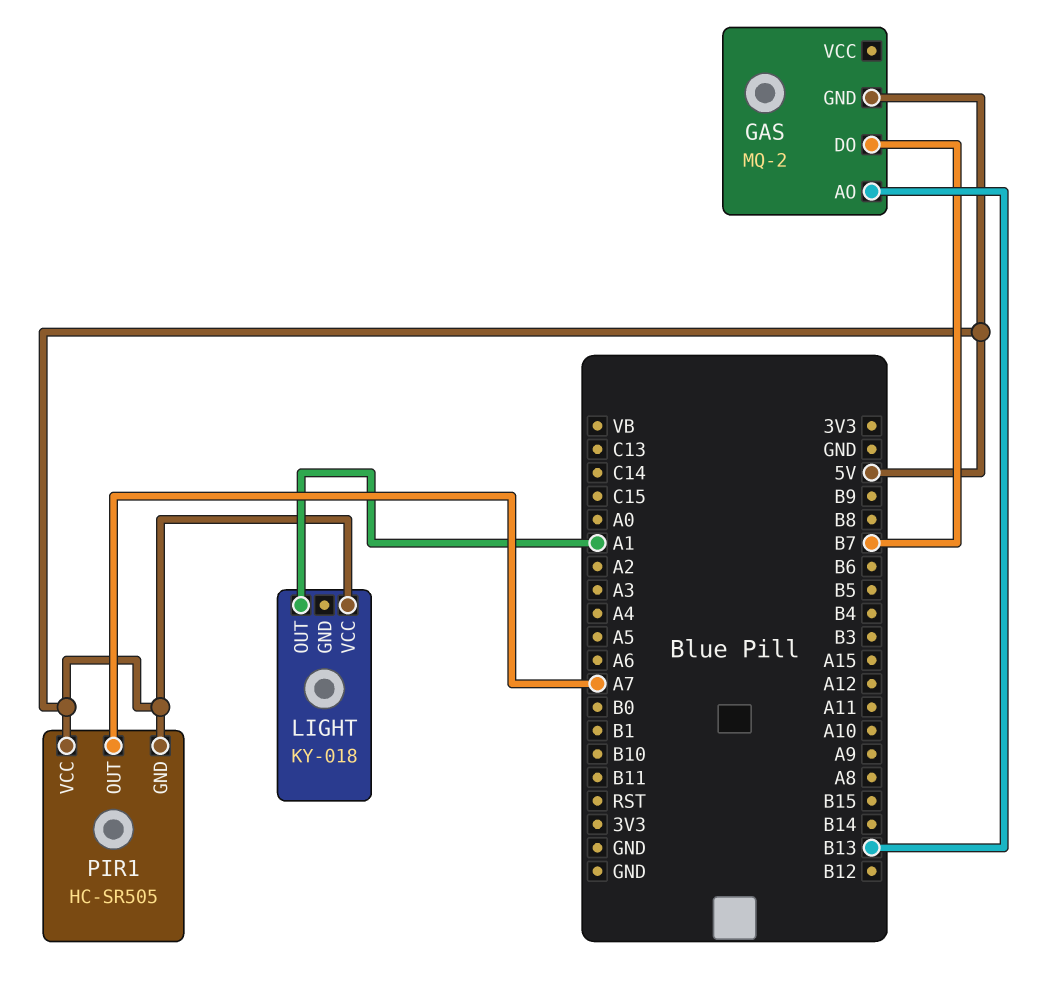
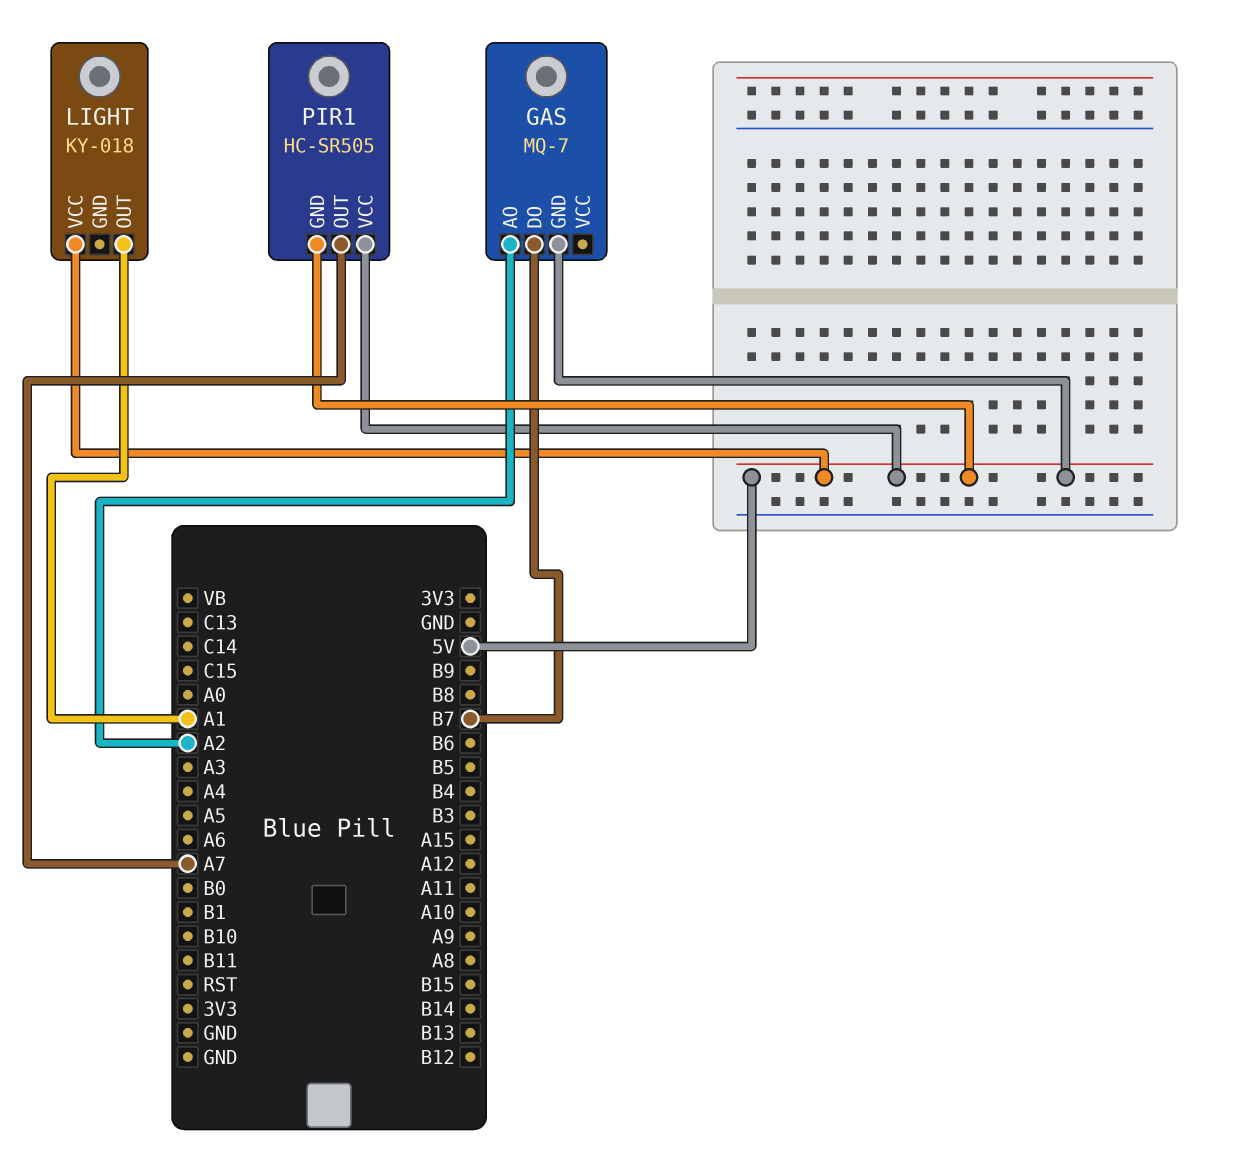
GAS: MQ-2 -> MQ-7
GAS pin AO: B13 -> A2

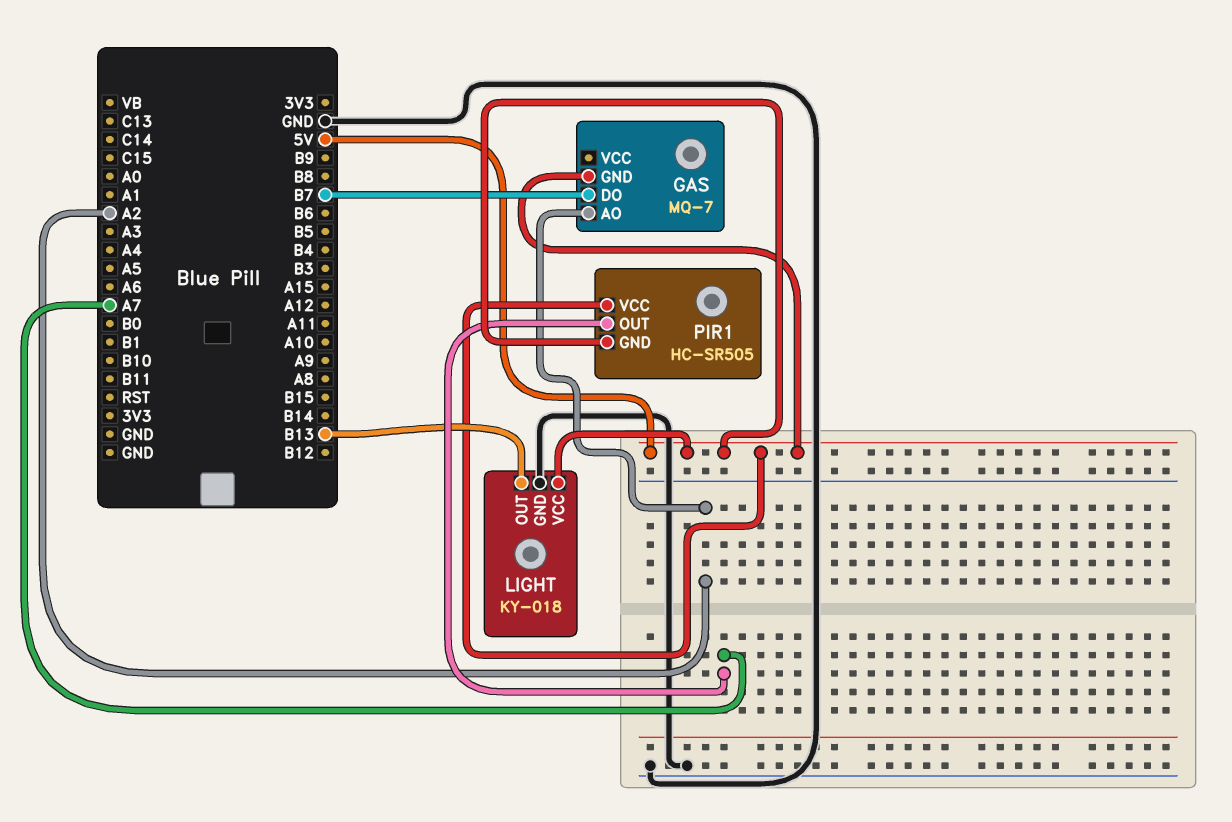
LIGHT pin GND: none -> GND
LIGHT pin OUT: A1 -> B13

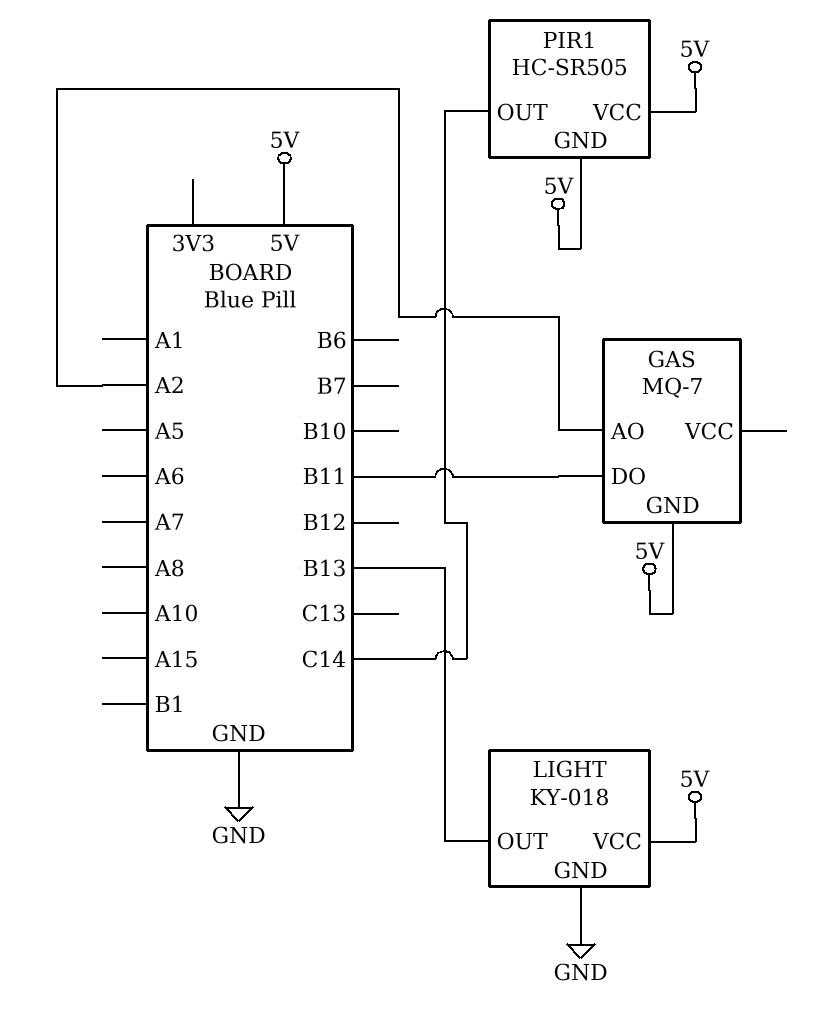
GAS pin DO: B7 -> B11
PIR1 pin OUT: A7 -> C14

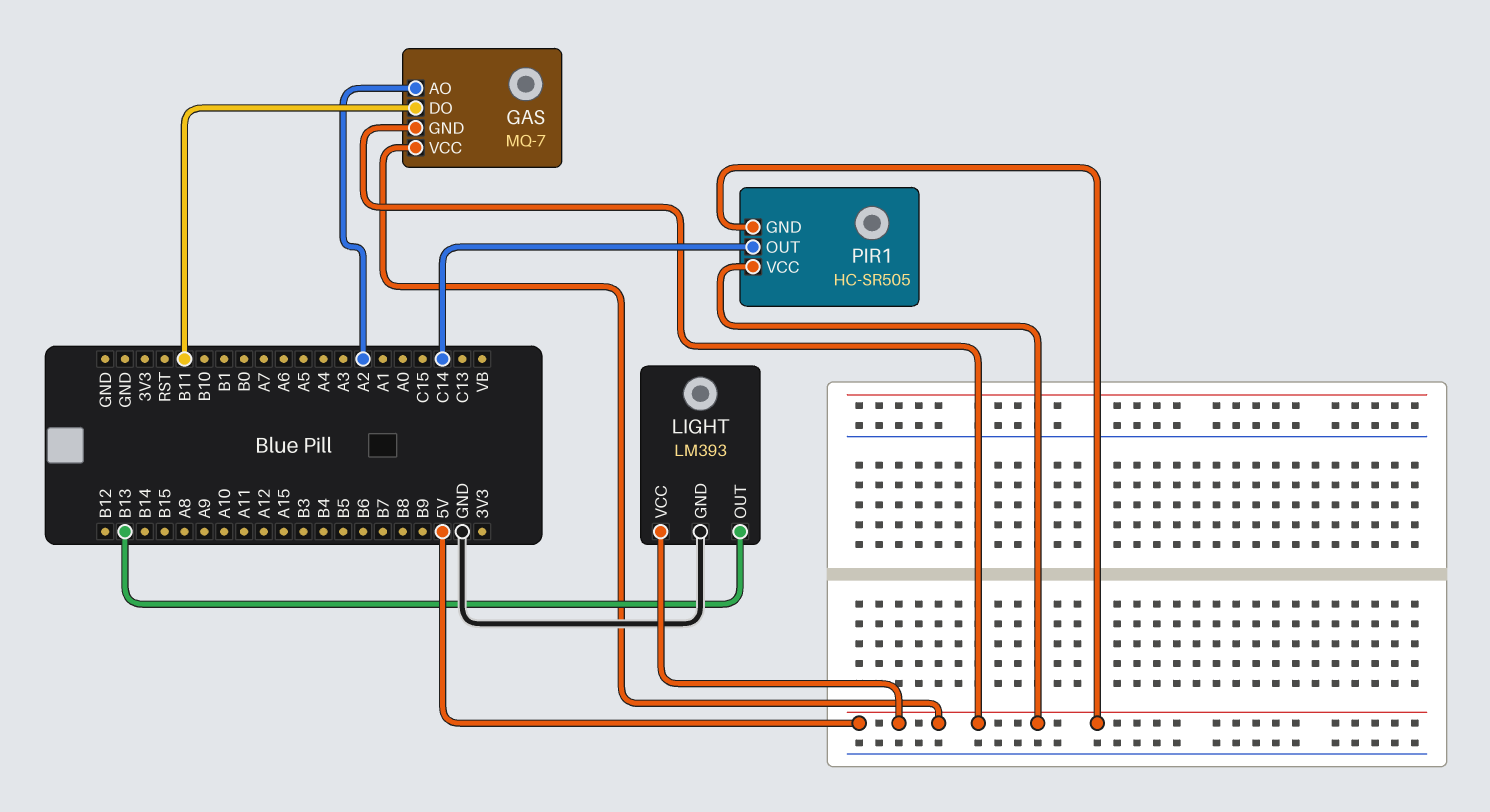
GAS pin VCC: none -> 5V
LIGHT: KY-018 -> LM393

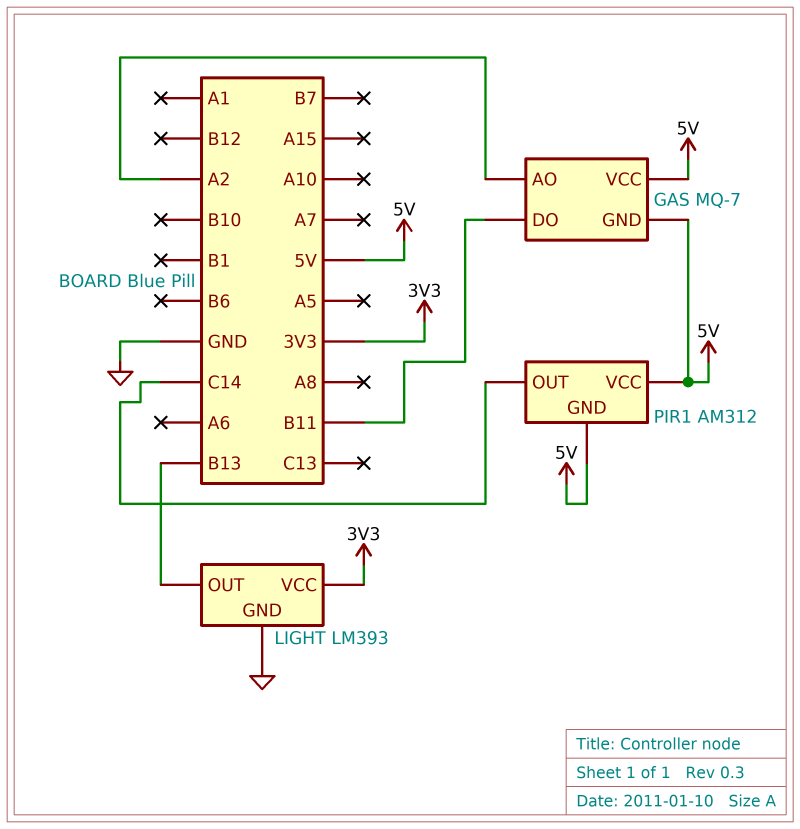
LIGHT pin VCC: 5V -> 3V3
PIR1: HC-SR505 -> AM312

